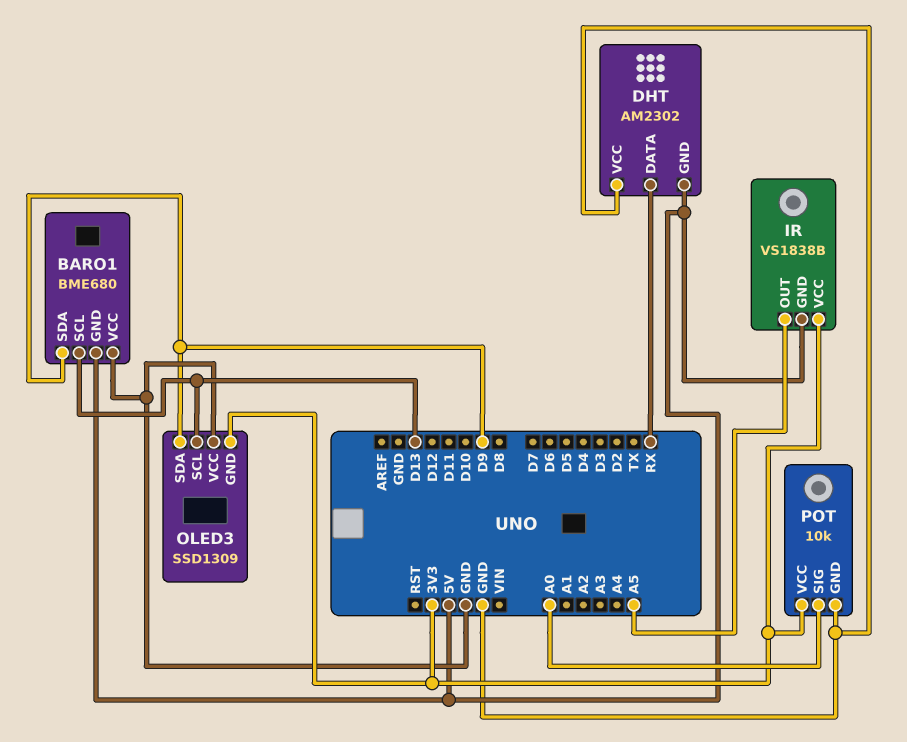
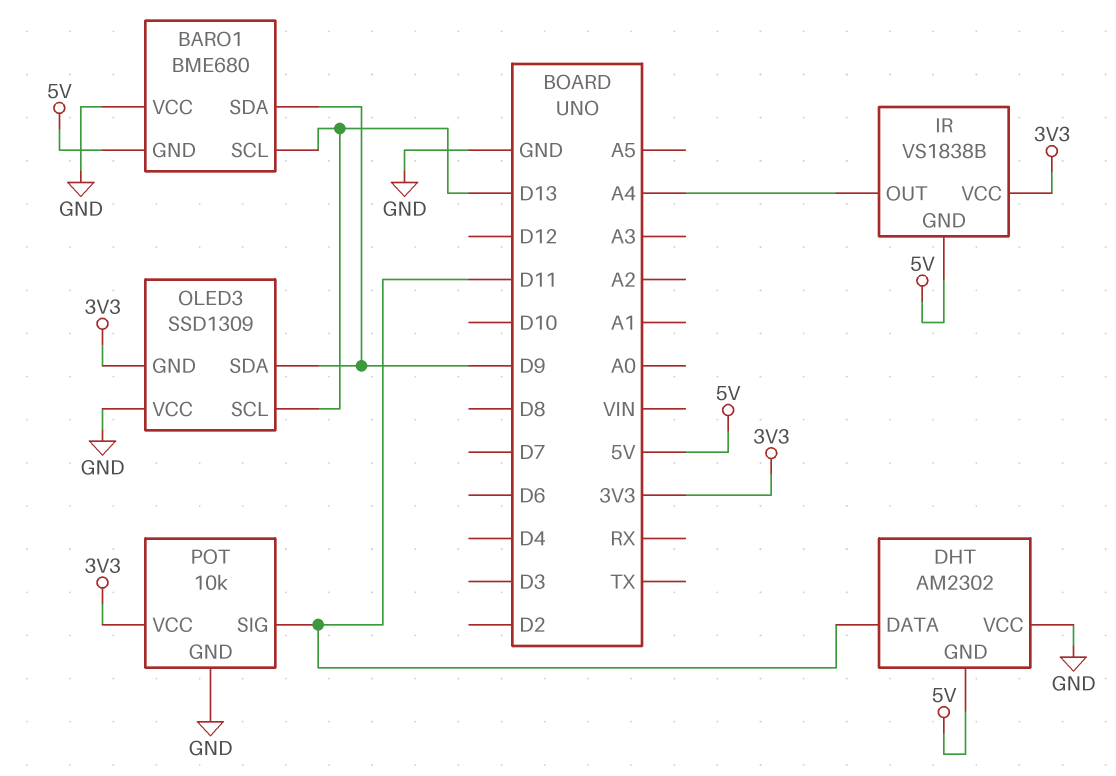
DHT pin DATA: RX -> D11
IR pin OUT: A5 -> A4
POT pin SIG: A0 -> D11

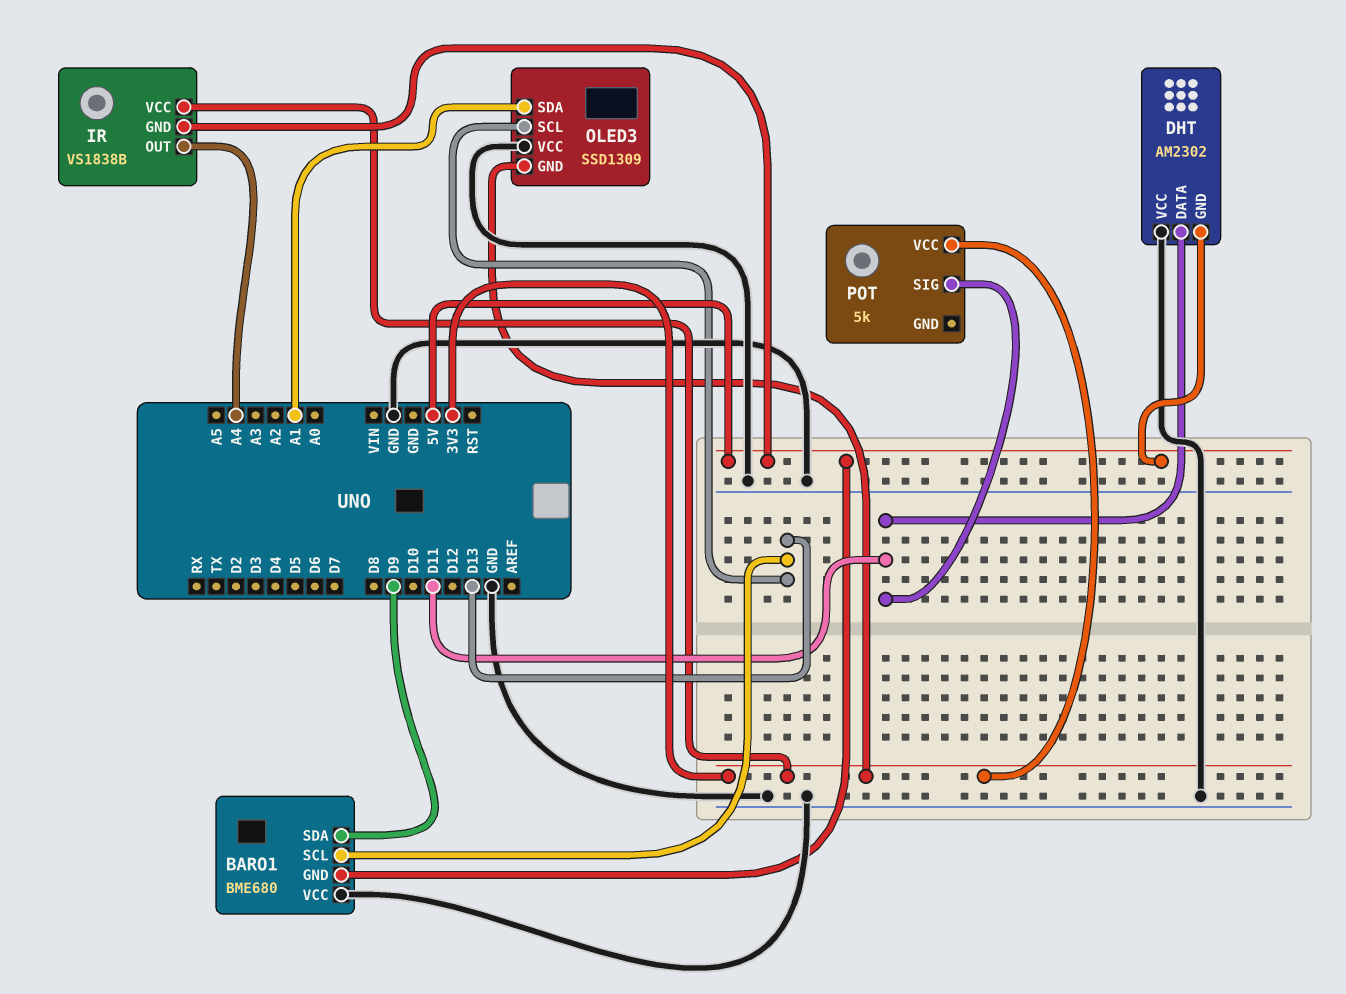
OLED3 pin SDA: D9 -> A1
POT: 10k -> 5k
POT pin GND: GND -> none

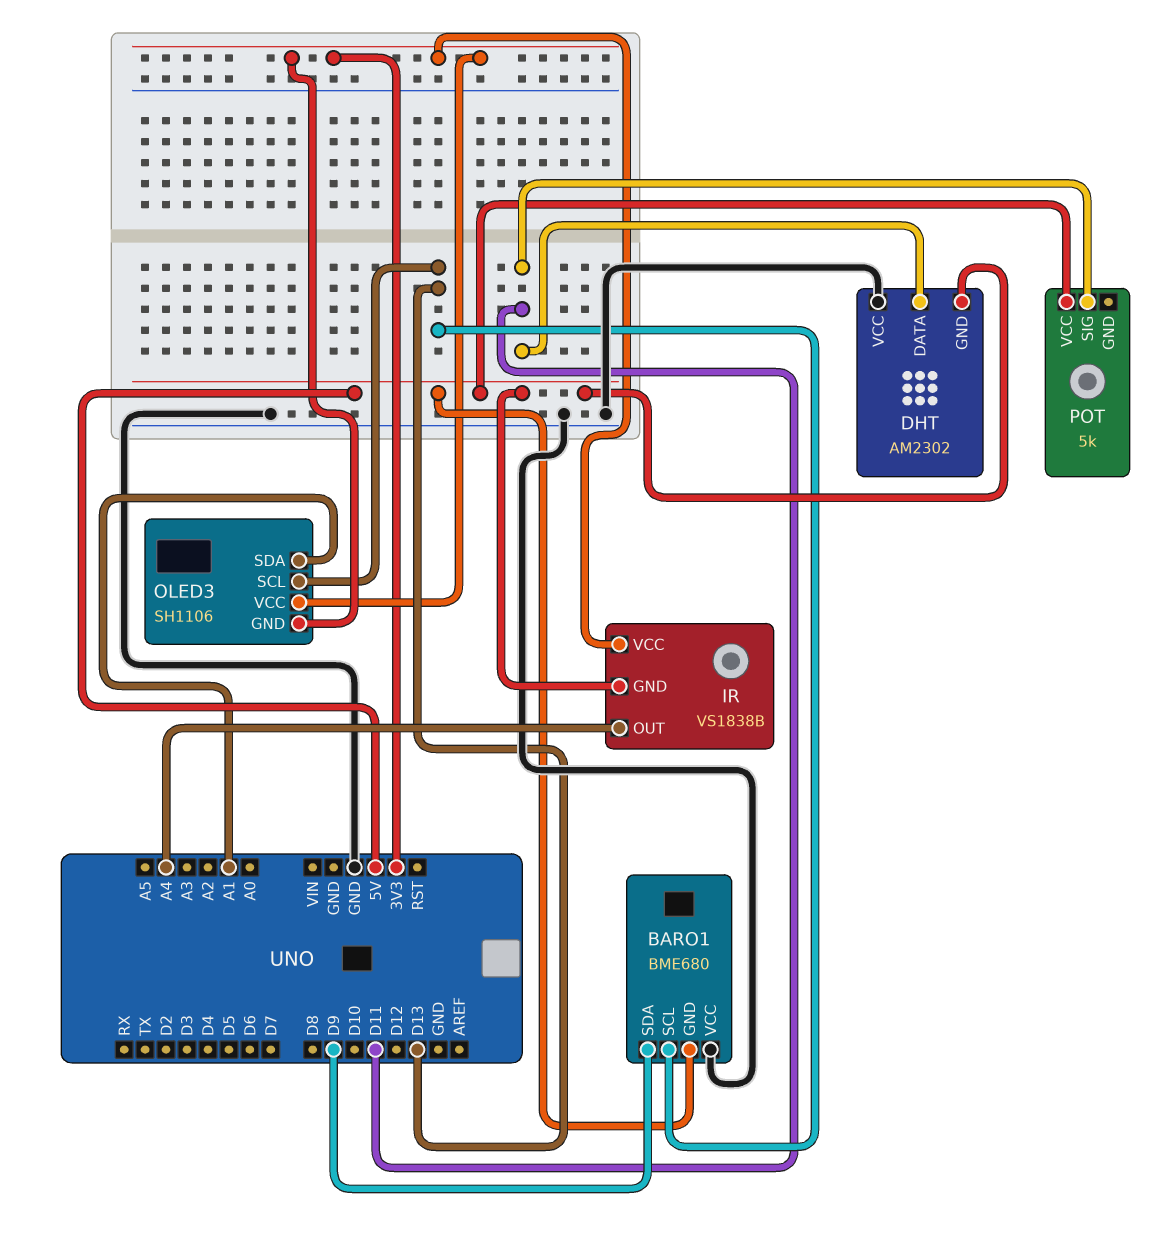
OLED3: SSD1309 -> SH1106
OLED3 pin VCC: GND -> 3V3
POT pin VCC: 3V3 -> 5V

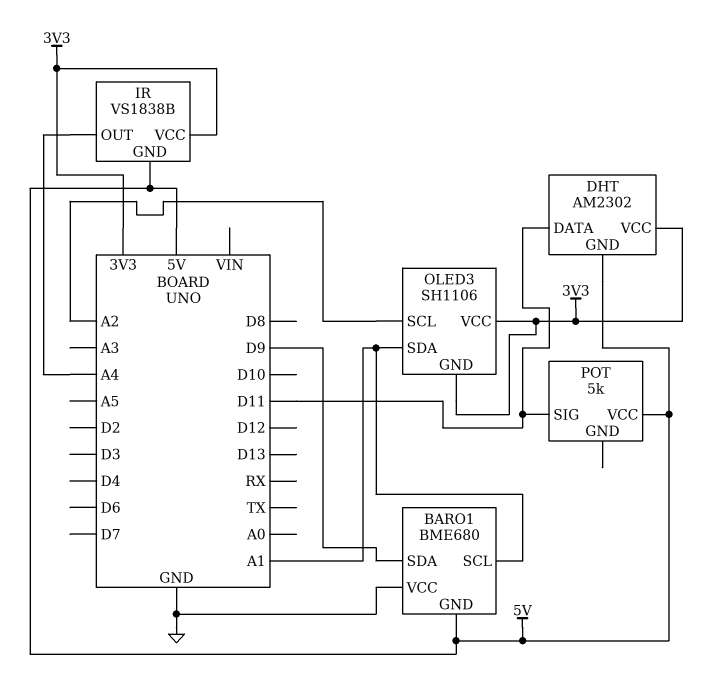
BARO1 pin SCL: D13 -> A1
DHT pin VCC: GND -> 3V3
OLED3 pin SCL: D13 -> A2

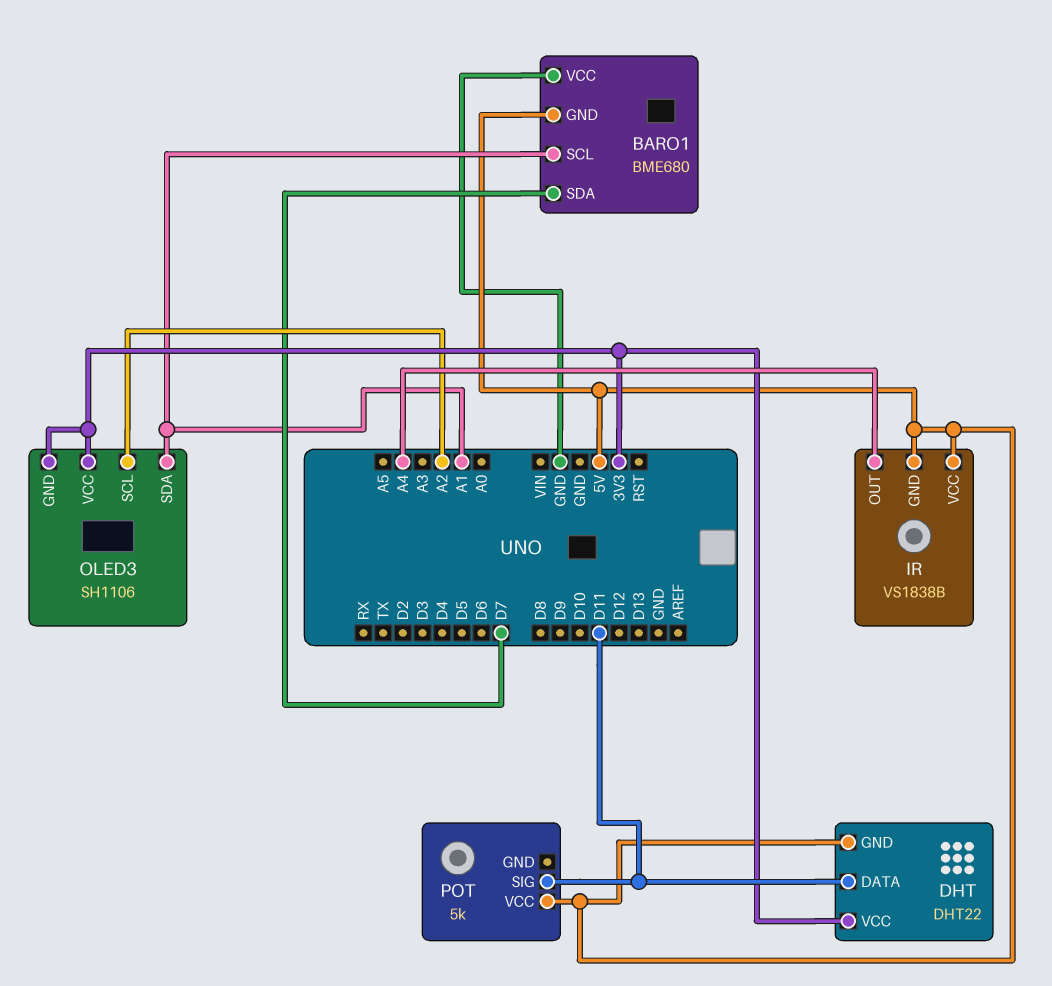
BARO1 pin SDA: D9 -> D7
DHT: AM2302 -> DHT22
IR pin VCC: 3V3 -> 5V

